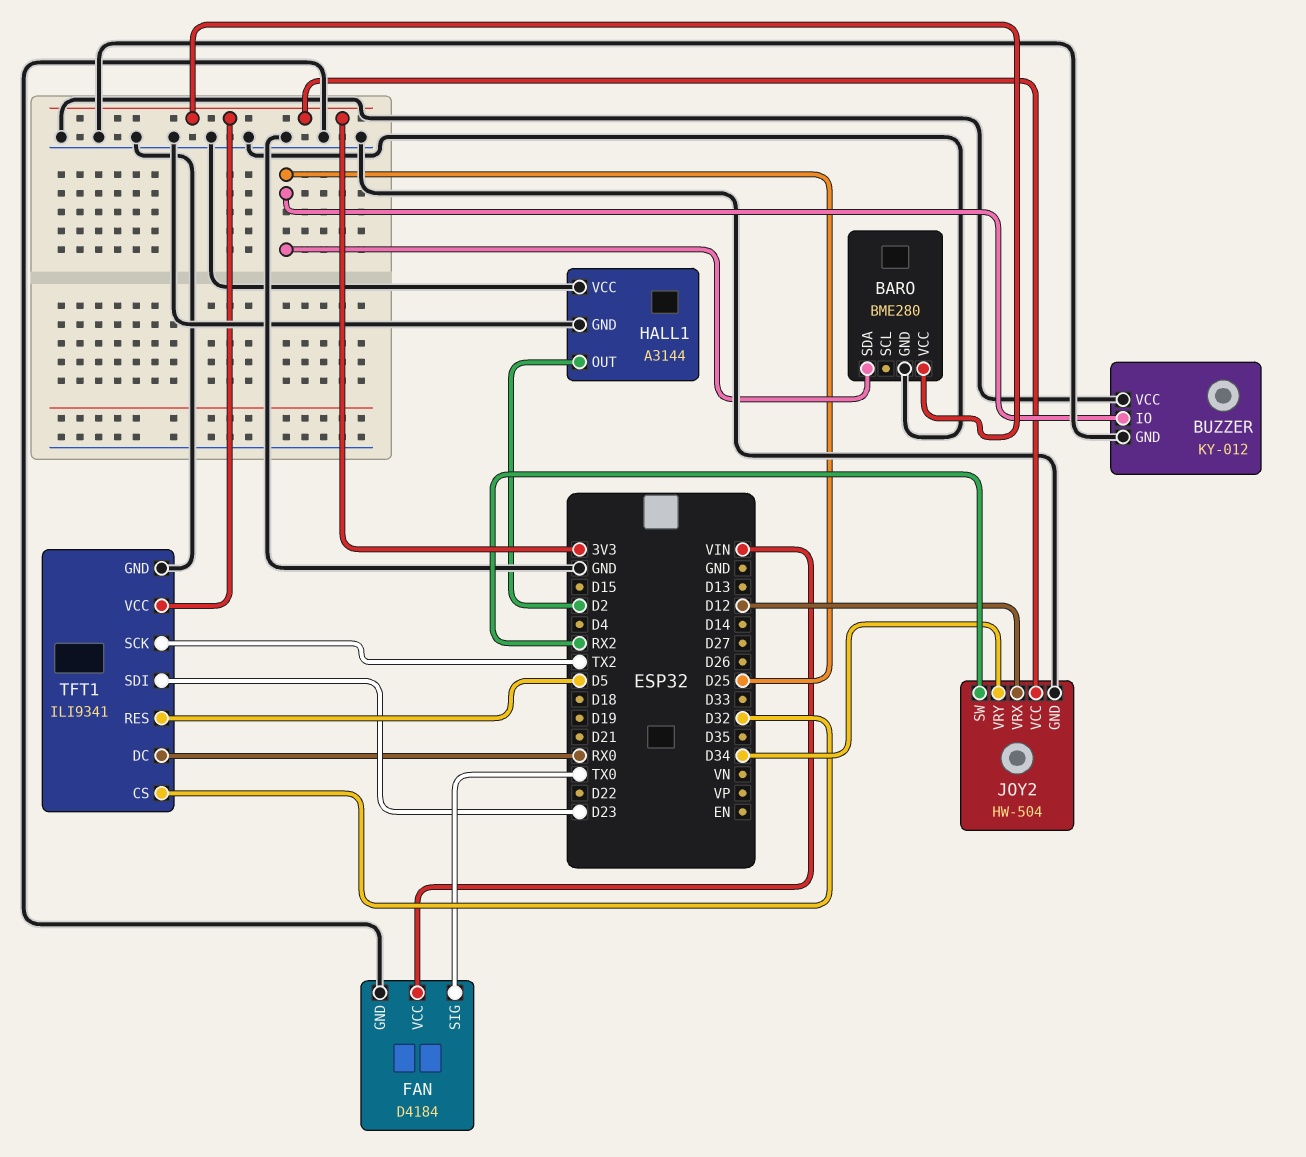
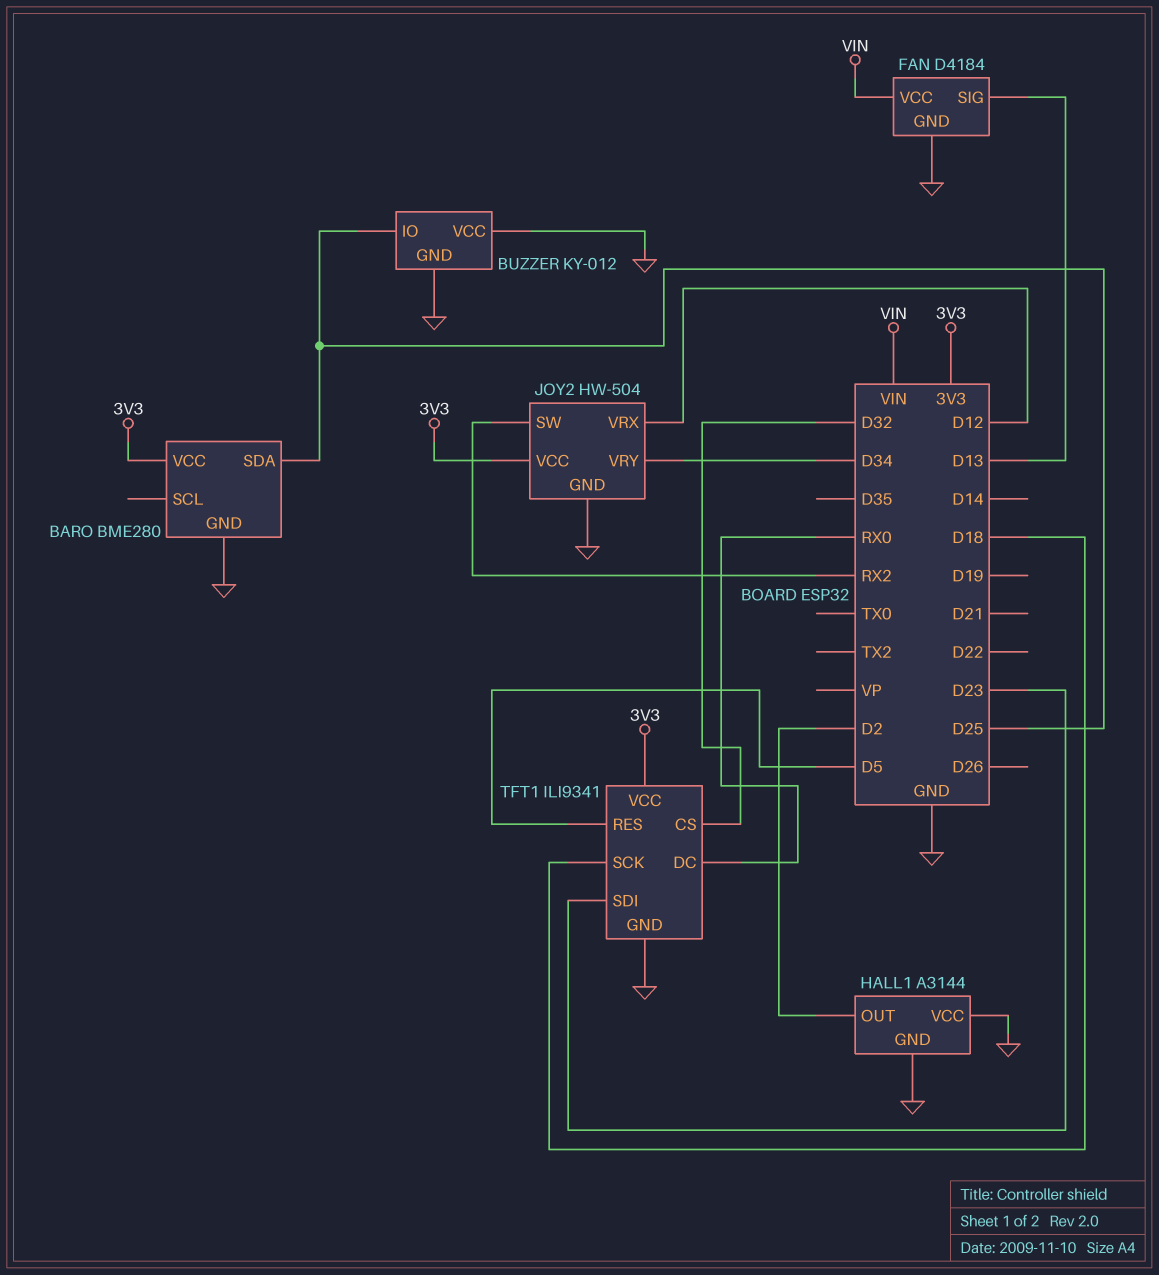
FAN pin SIG: TX0 -> D13
TFT1 pin SCK: TX2 -> D18

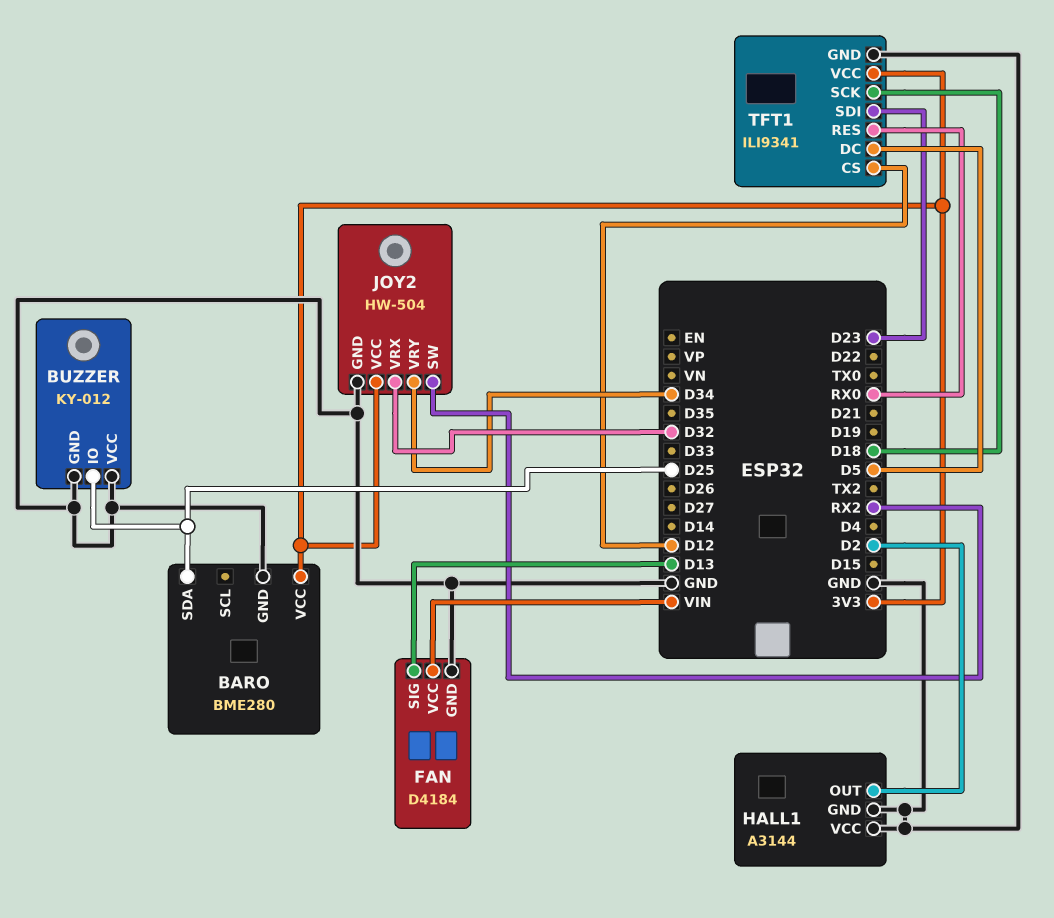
JOY2 pin VRX: D12 -> D32
TFT1 pin CS: D32 -> D12
TFT1 pin DC: RX0 -> D5
TFT1 pin RES: D5 -> RX0

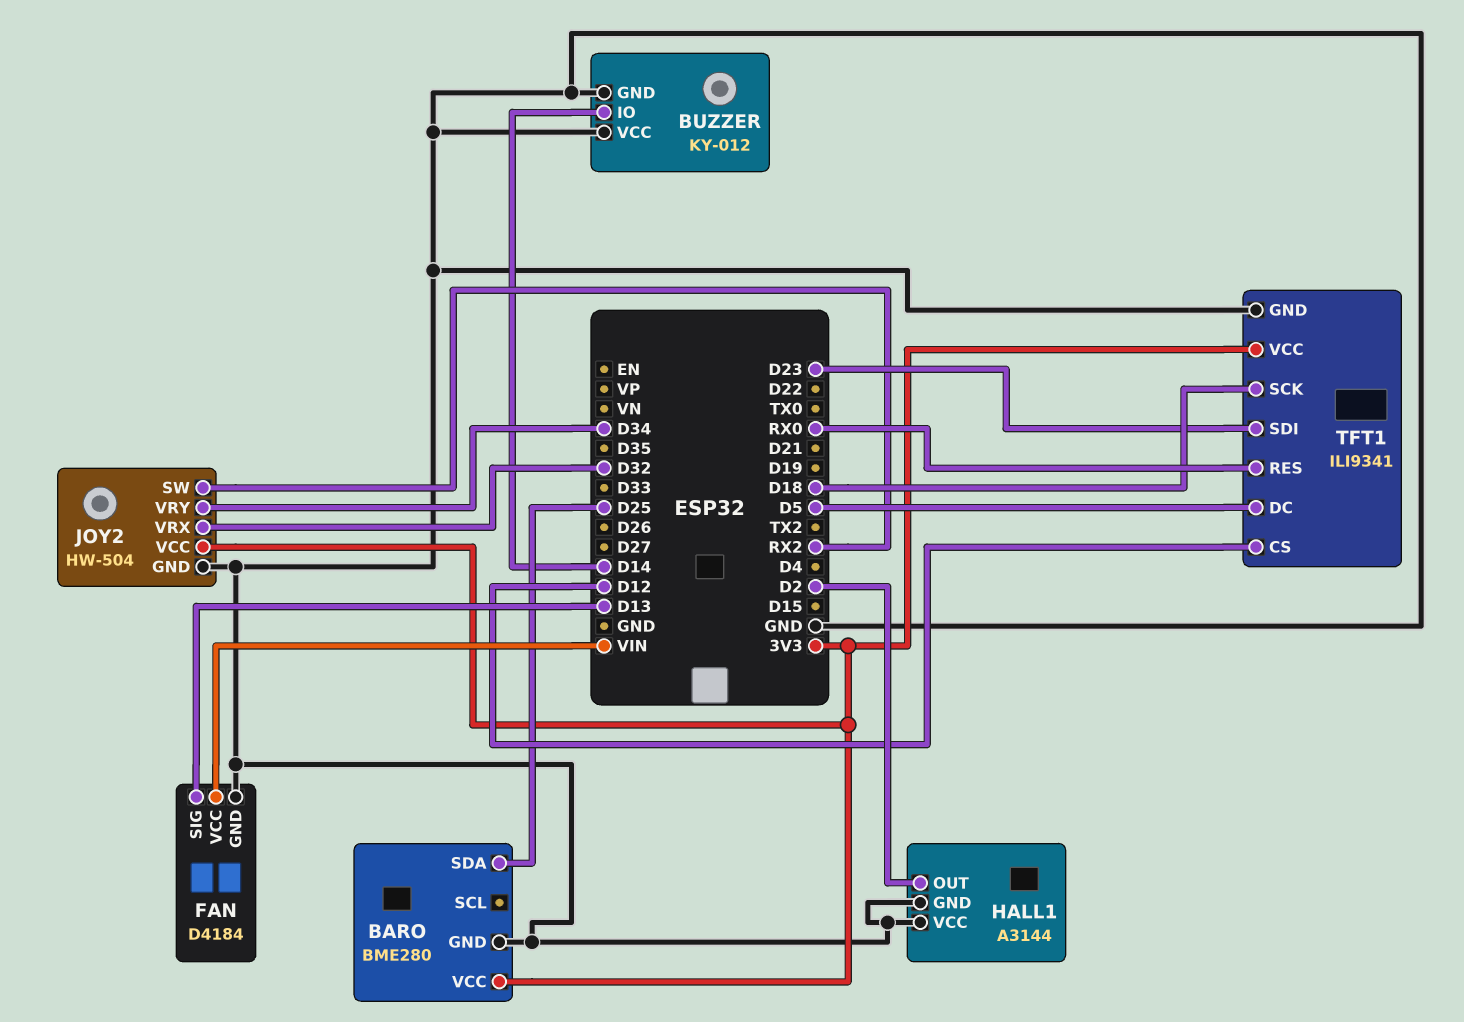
BUZZER pin IO: D25 -> D14

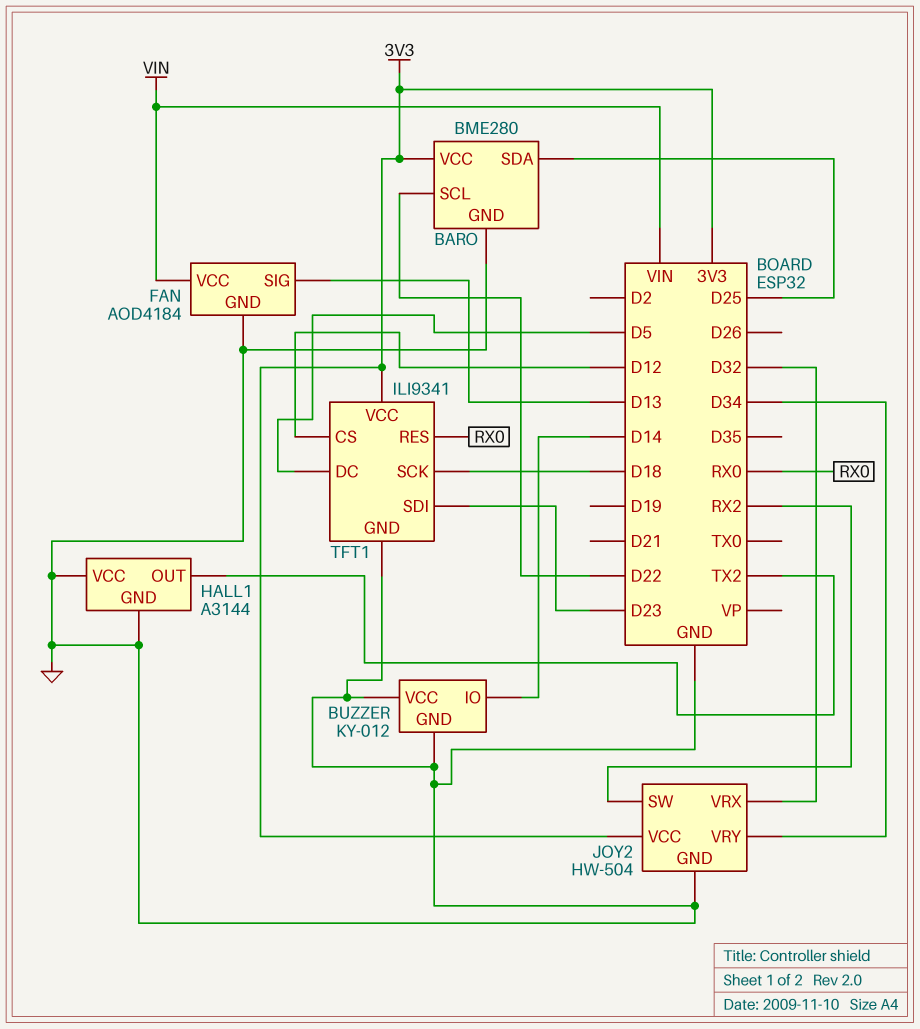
BARO pin SCL: none -> D22
FAN: D4184 -> AOD4184
HALL1 pin OUT: D2 -> TX2

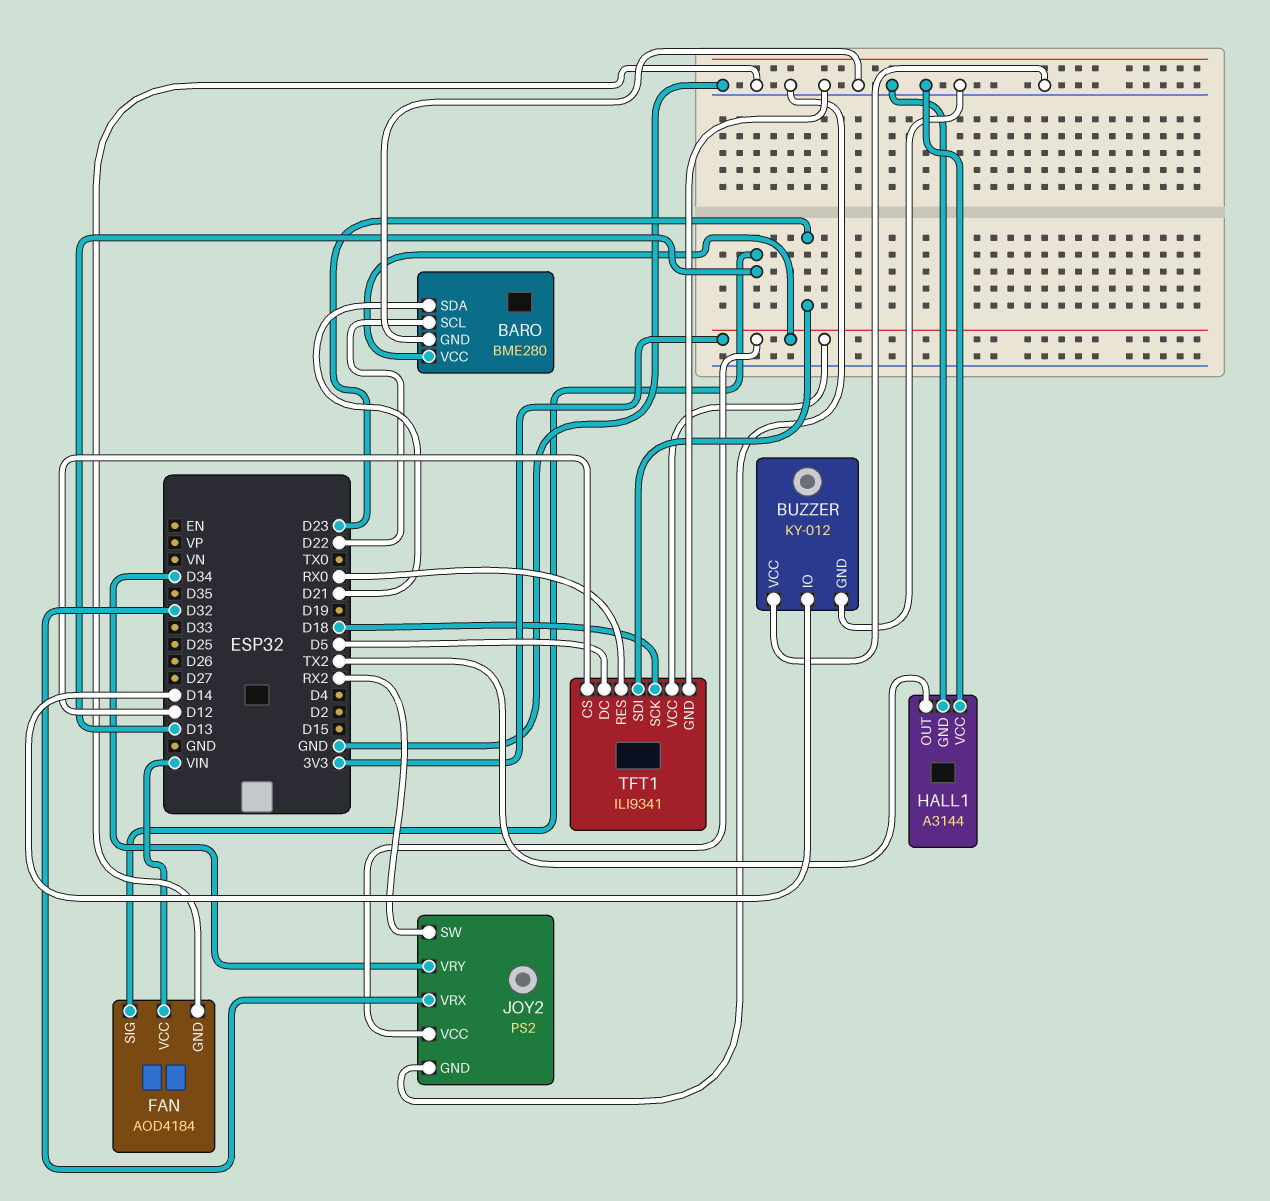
BARO pin SDA: D25 -> D21
JOY2: HW-504 -> PS2

